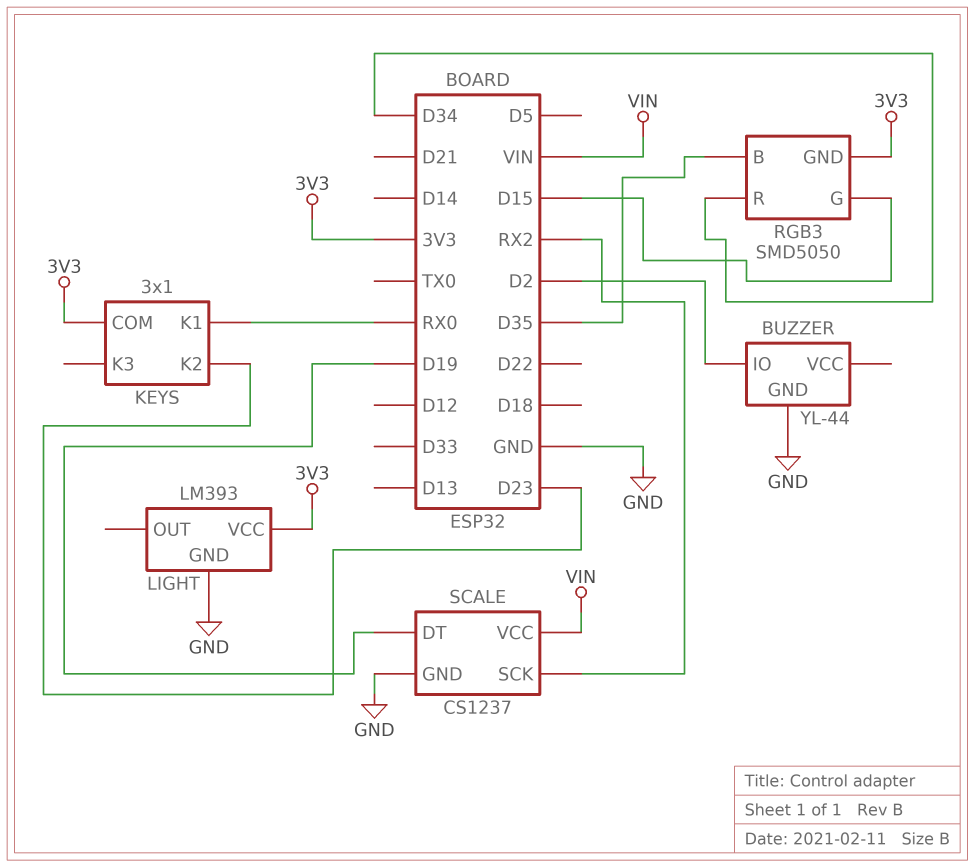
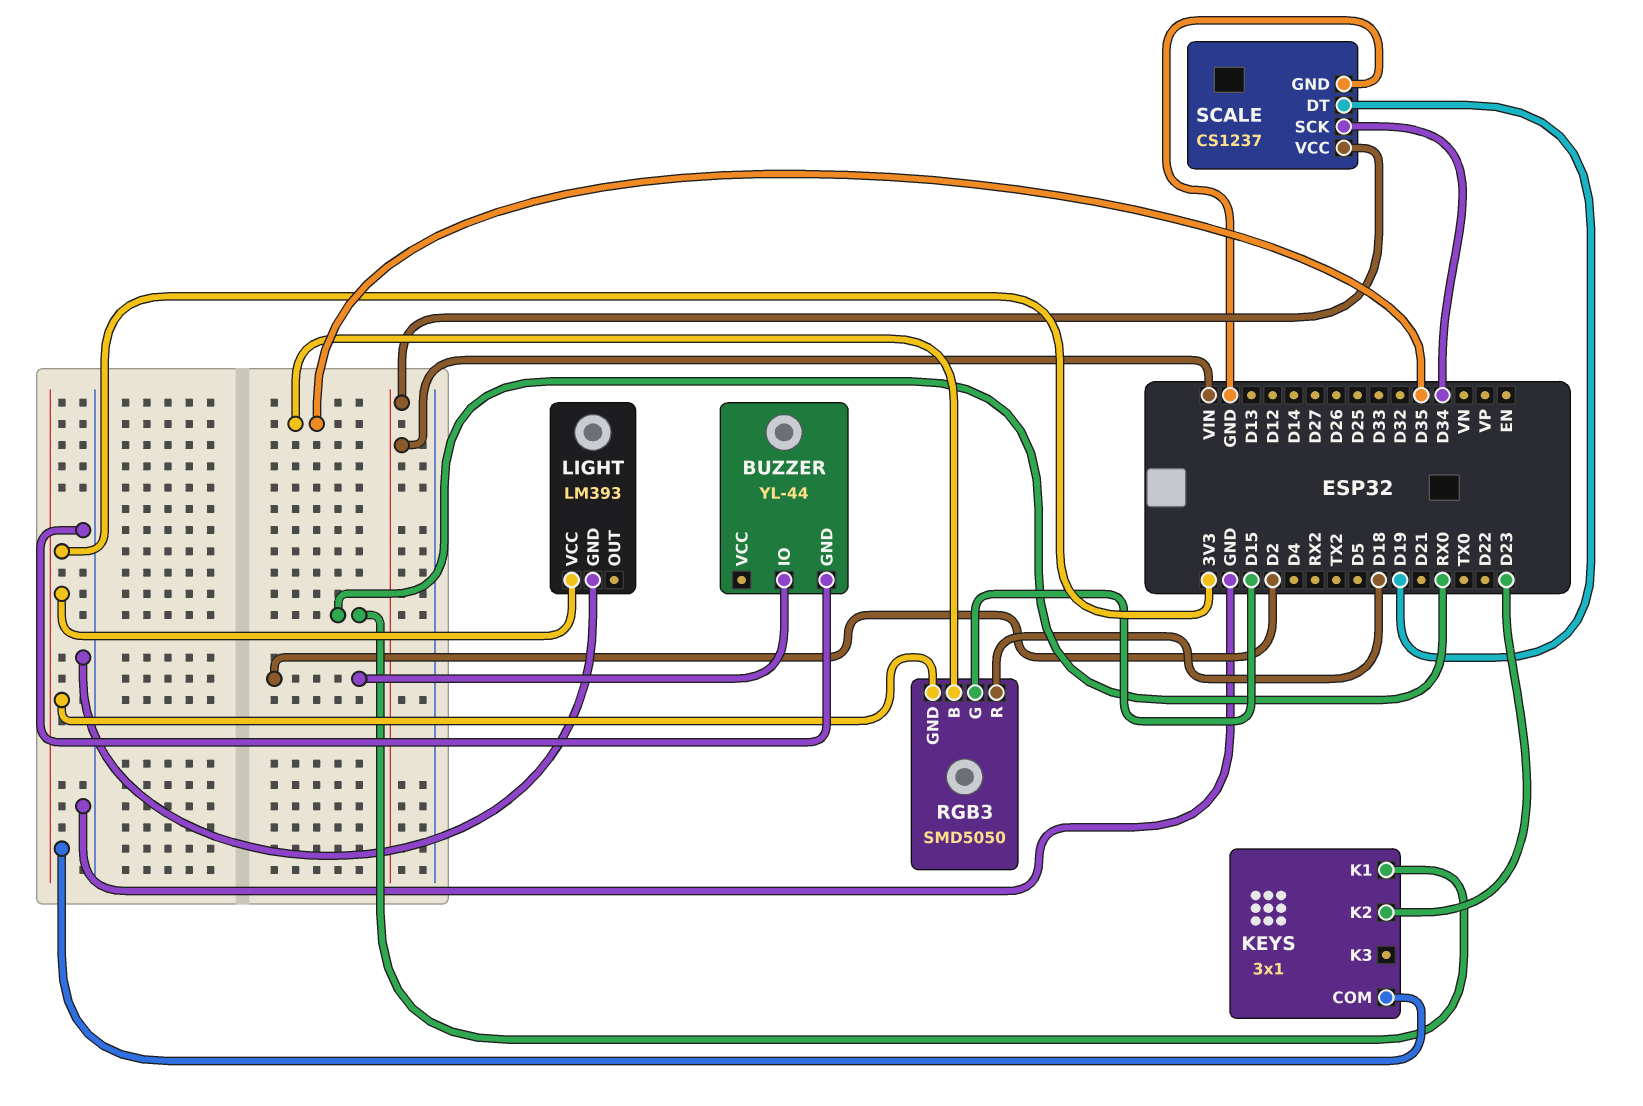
RGB3 pin R: D34 -> D18
SCALE pin SCK: RX2 -> D34

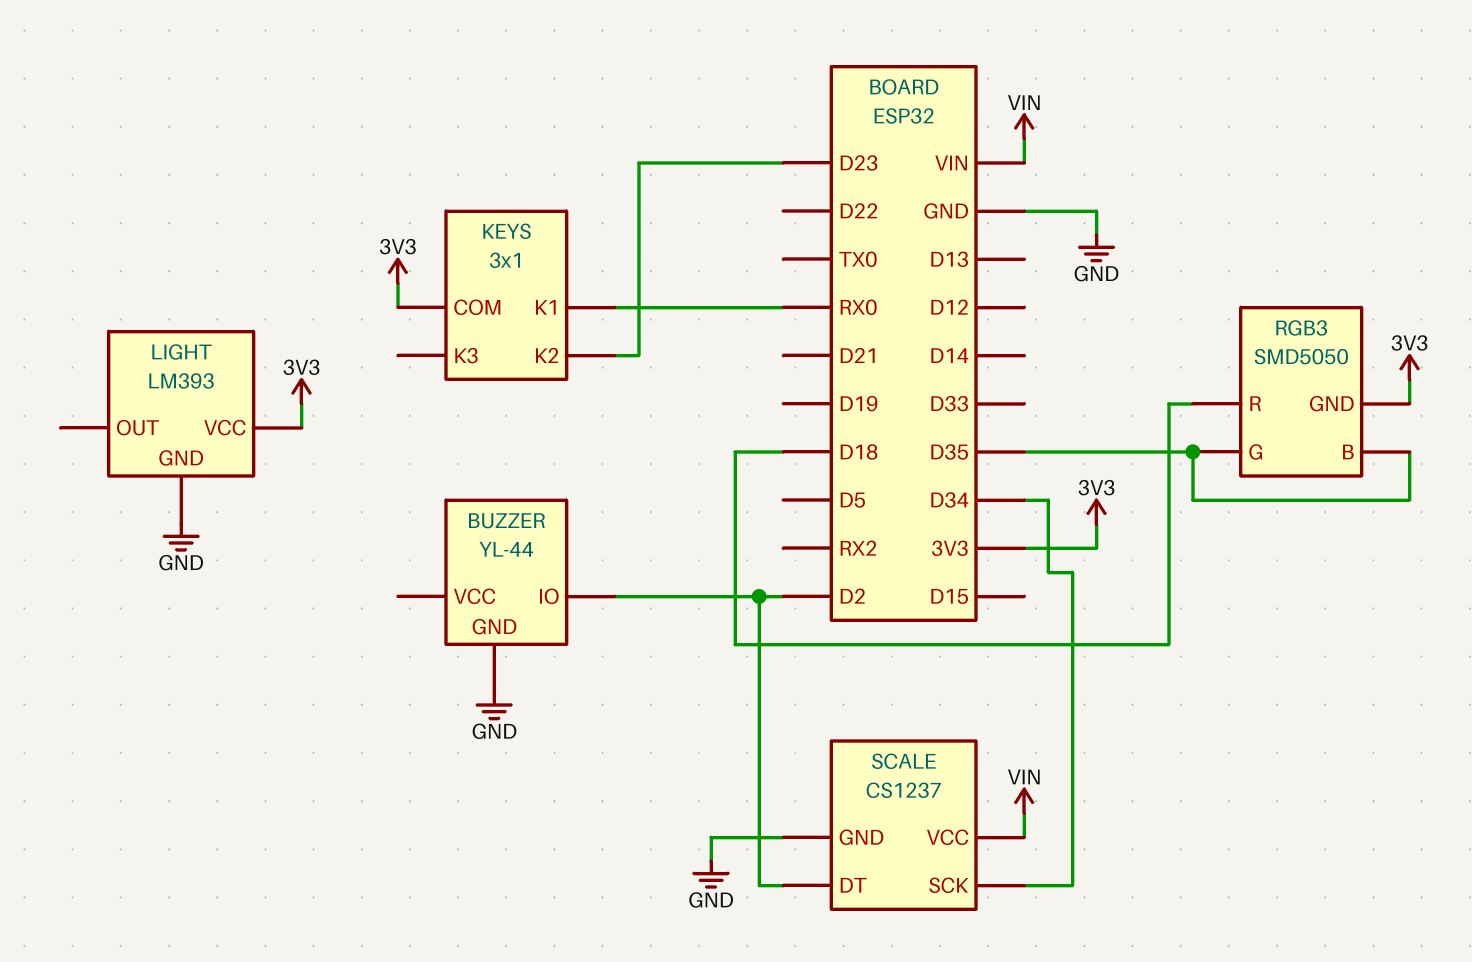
RGB3 pin G: D15 -> D35
SCALE pin DT: D19 -> D2

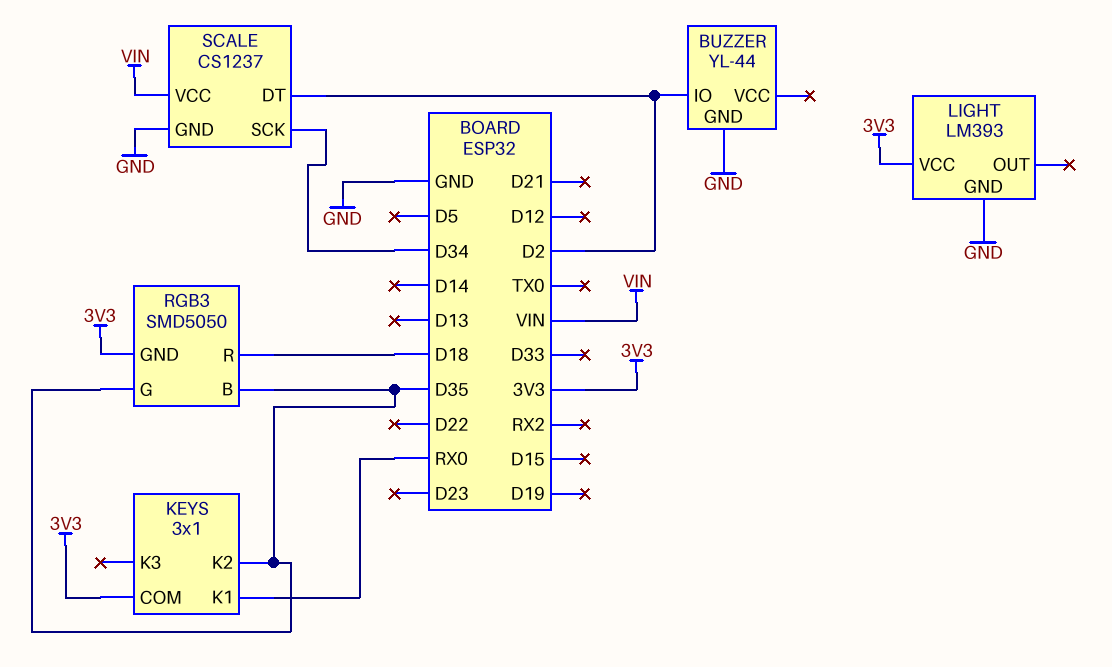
KEYS pin K2: D23 -> D35

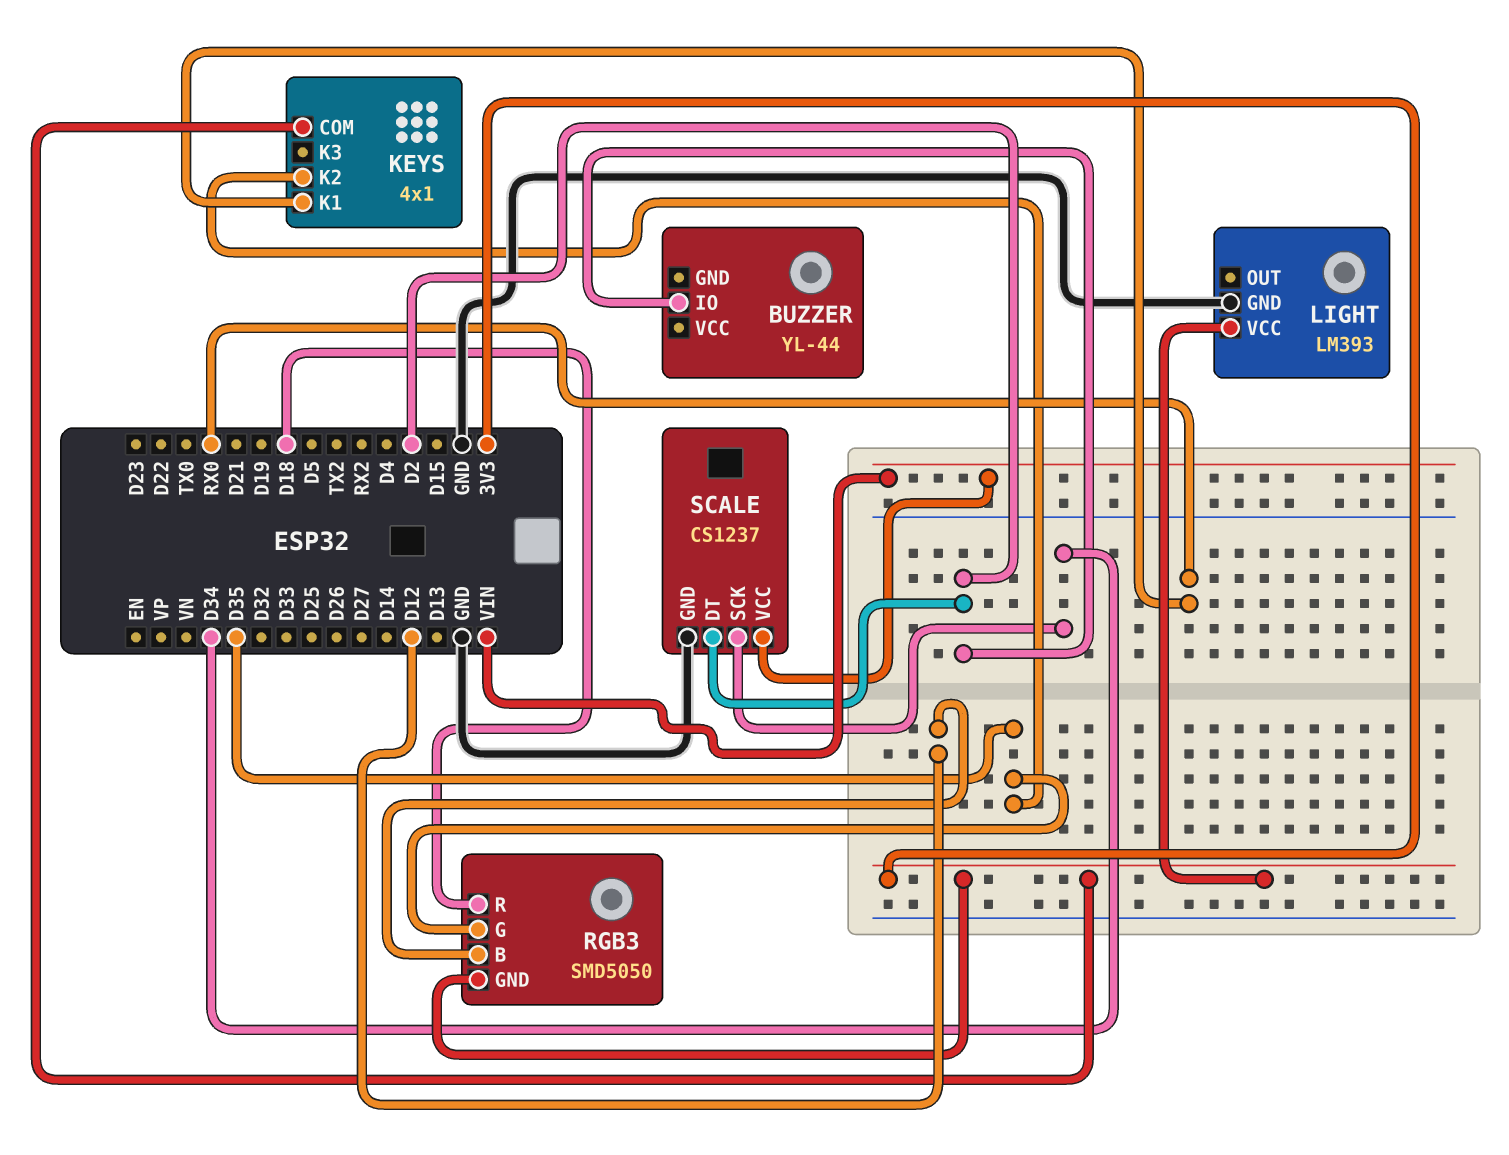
BUZZER pin GND: GND -> none
KEYS: 3x1 -> 4x1
RGB3 pin B: D35 -> D12

